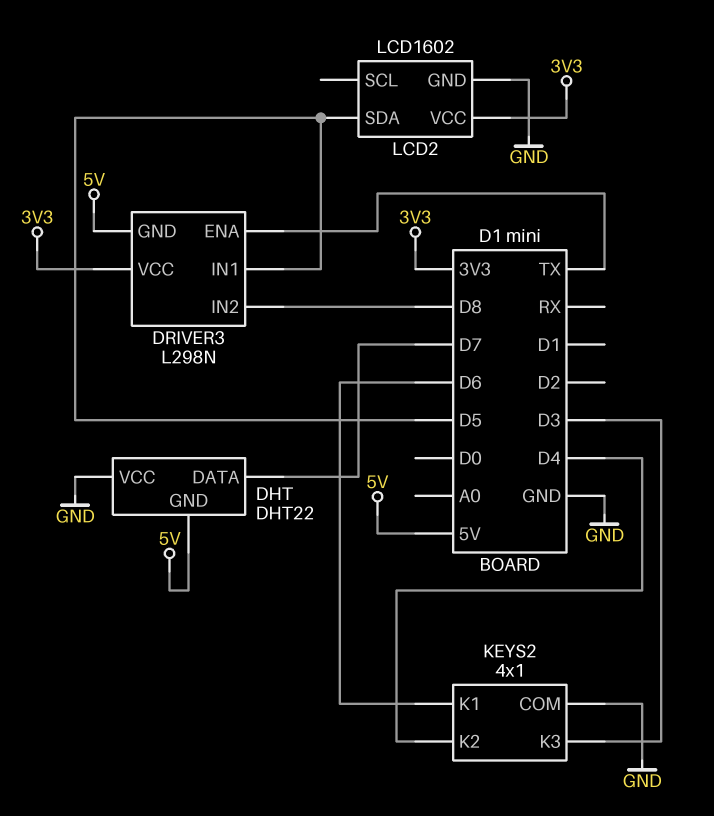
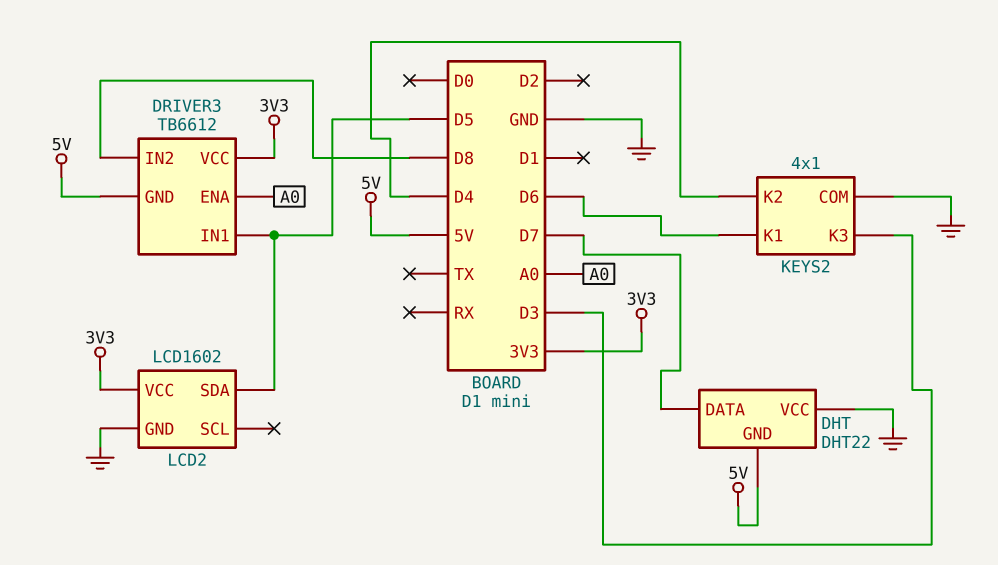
DRIVER3: L298N -> TB6612
DRIVER3 pin ENA: TX -> A0

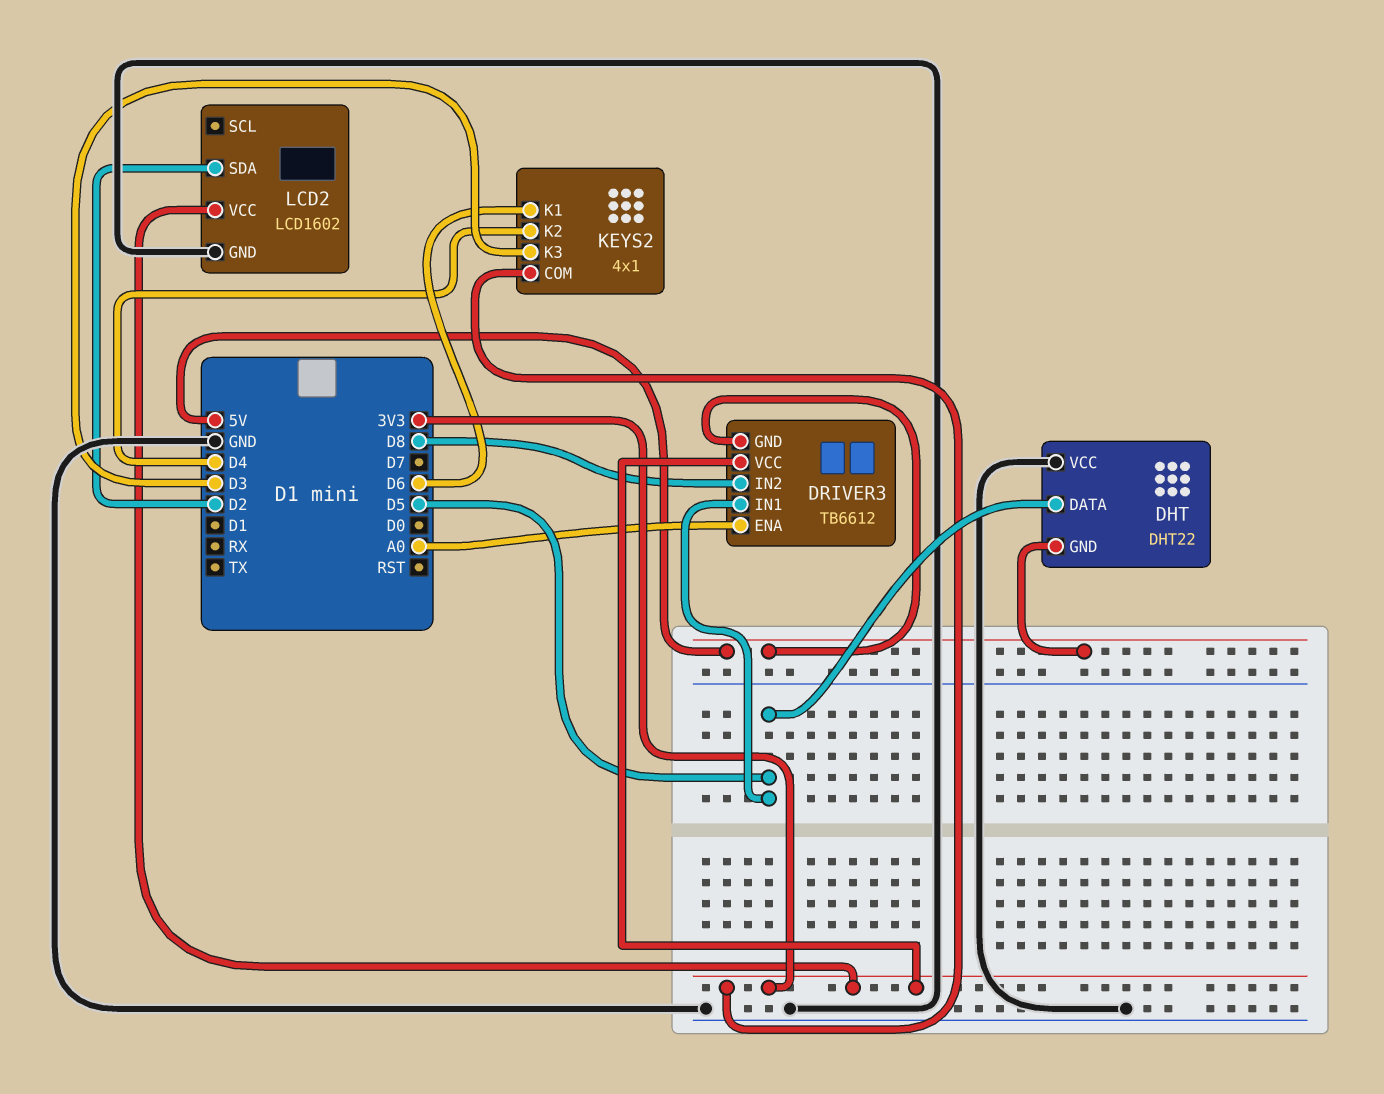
DHT pin DATA: D7 -> D5
KEYS2 pin COM: GND -> 3V3
LCD2 pin SDA: D5 -> D2

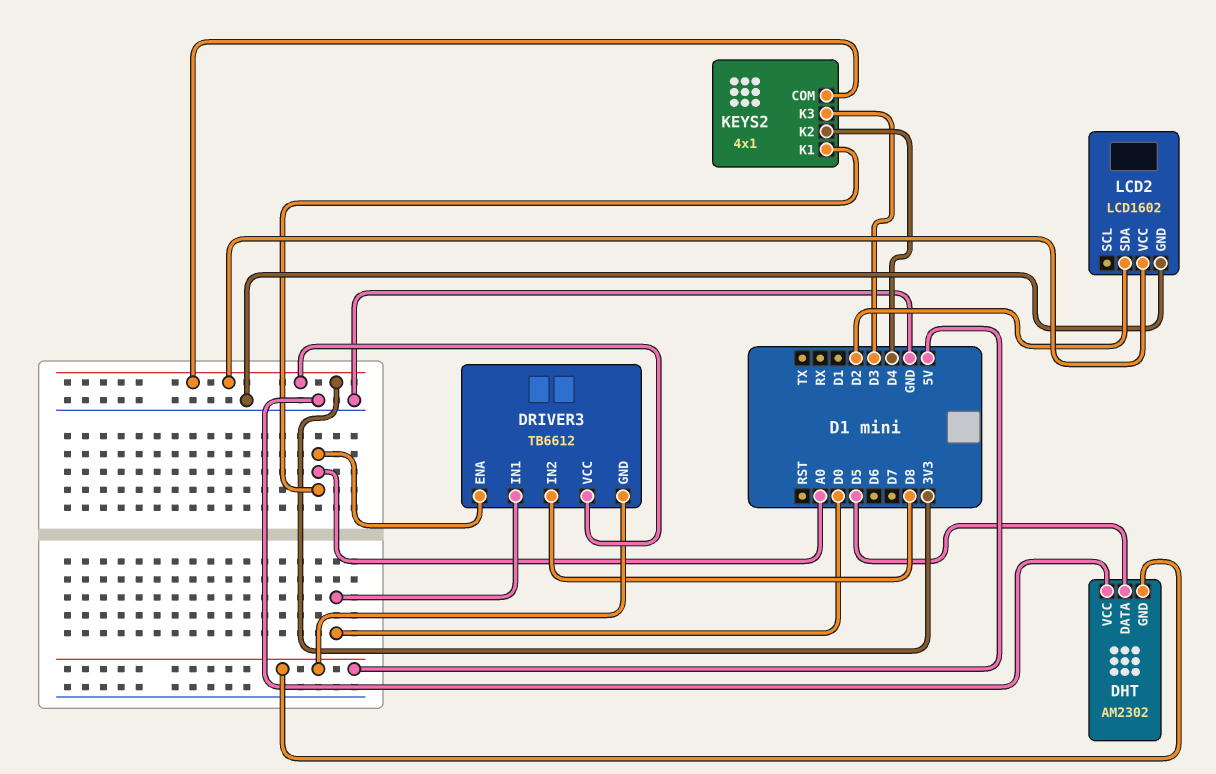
DHT: DHT22 -> AM2302
DRIVER3 pin IN1: D5 -> D0
KEYS2 pin K1: D6 -> A0

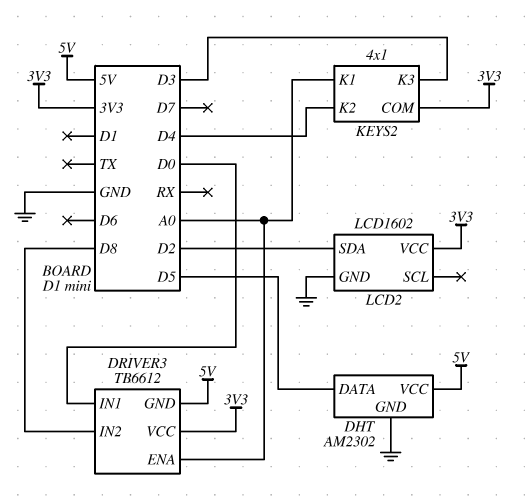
DHT pin GND: 5V -> GND
DHT pin VCC: GND -> 5V

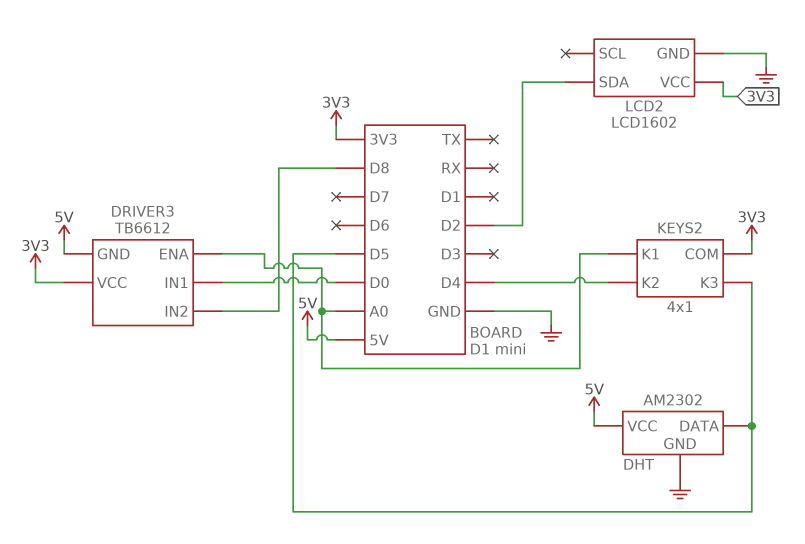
KEYS2 pin K3: D3 -> D5

